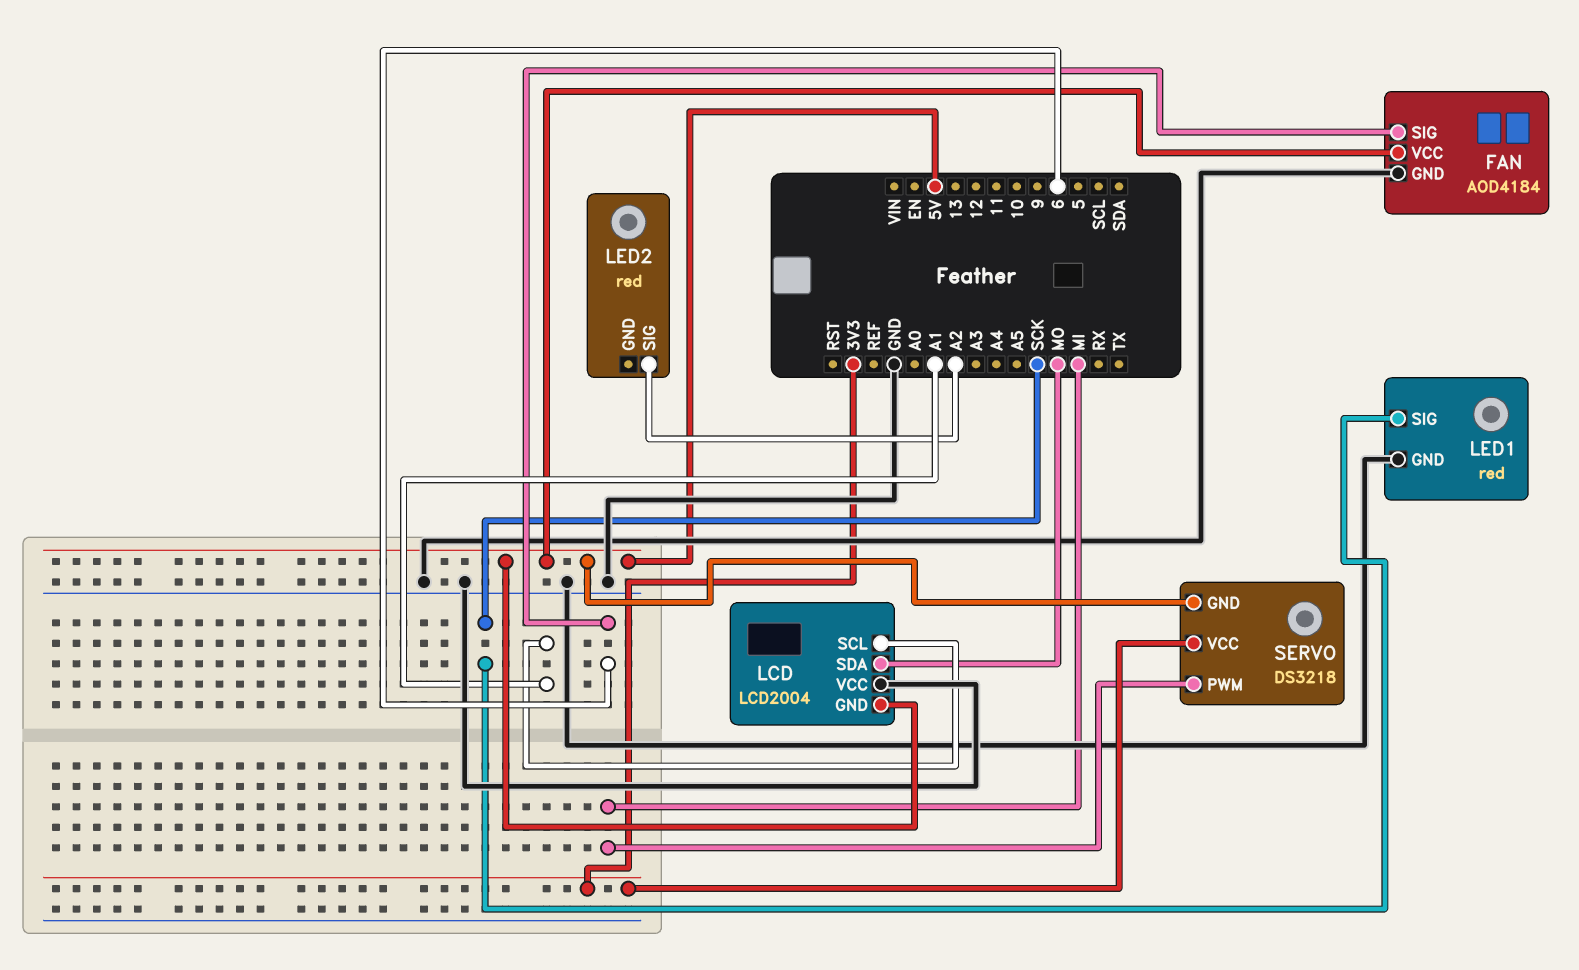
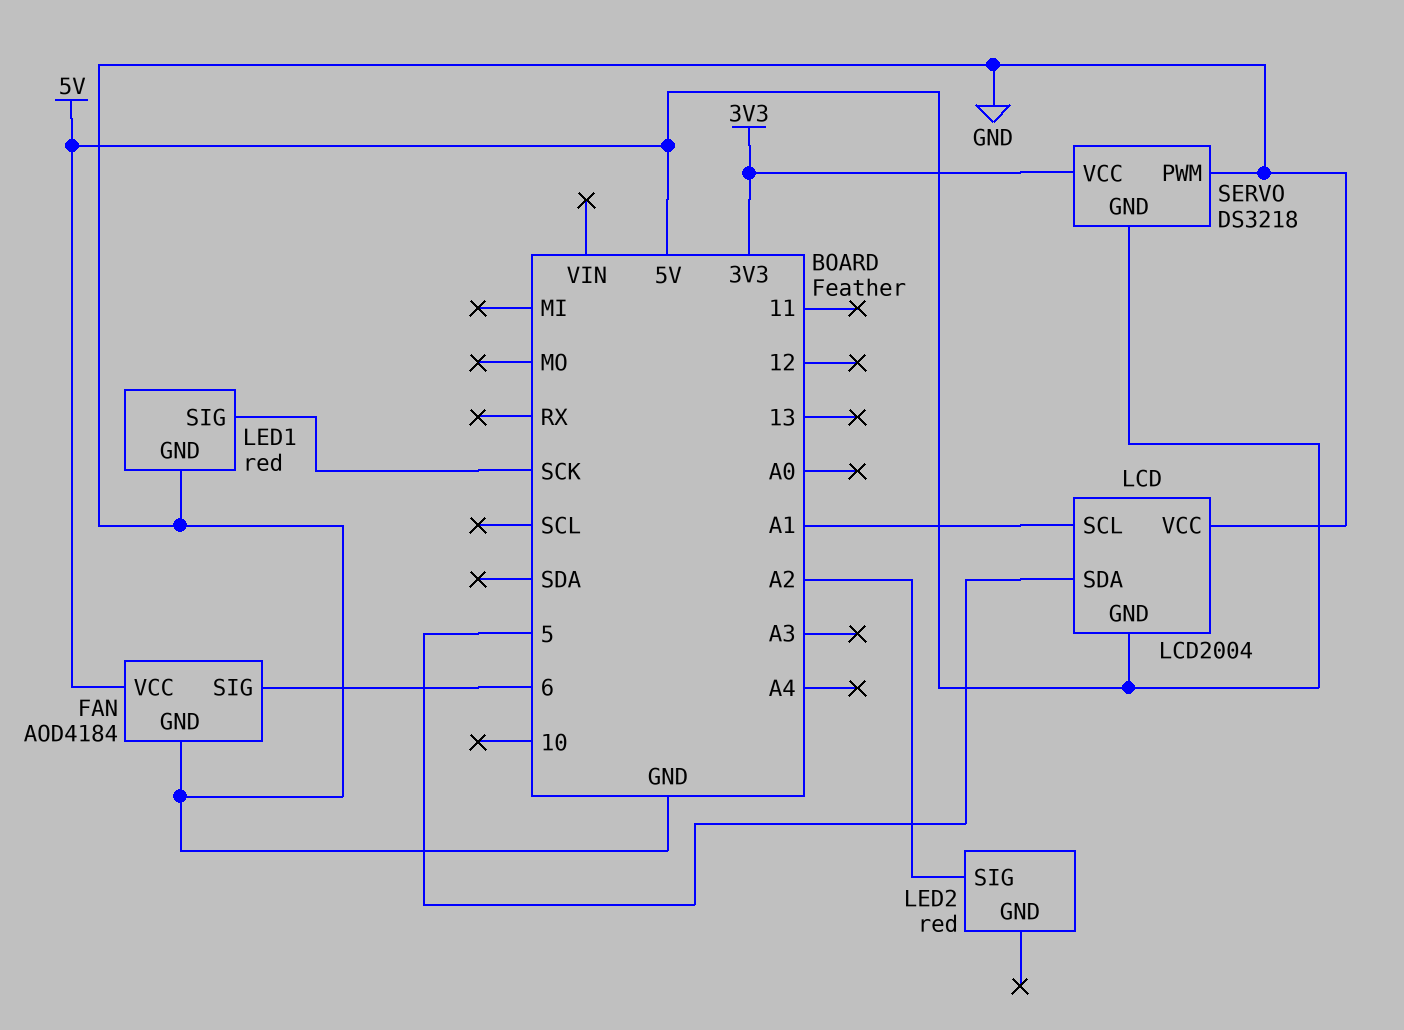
LCD pin SDA: MO -> 5
SERVO pin PWM: MI -> GND

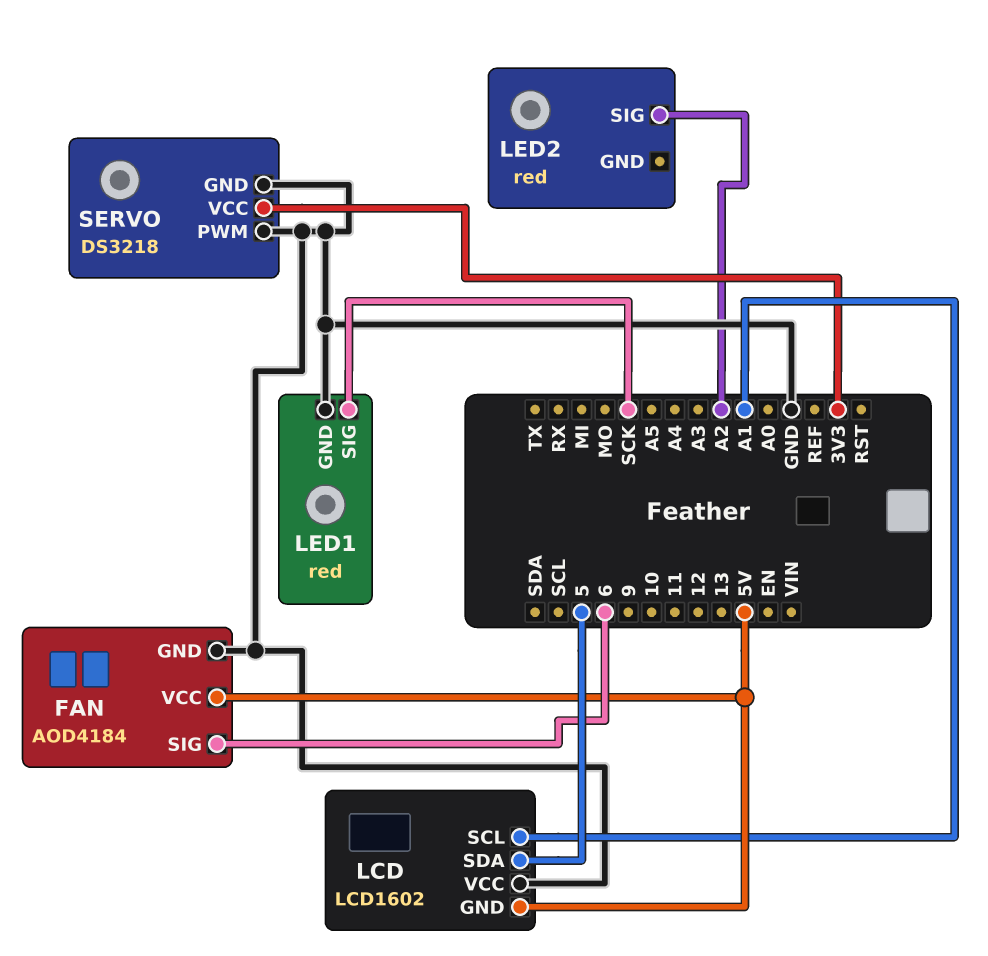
LCD: LCD2004 -> LCD1602
SERVO pin GND: 5V -> GND

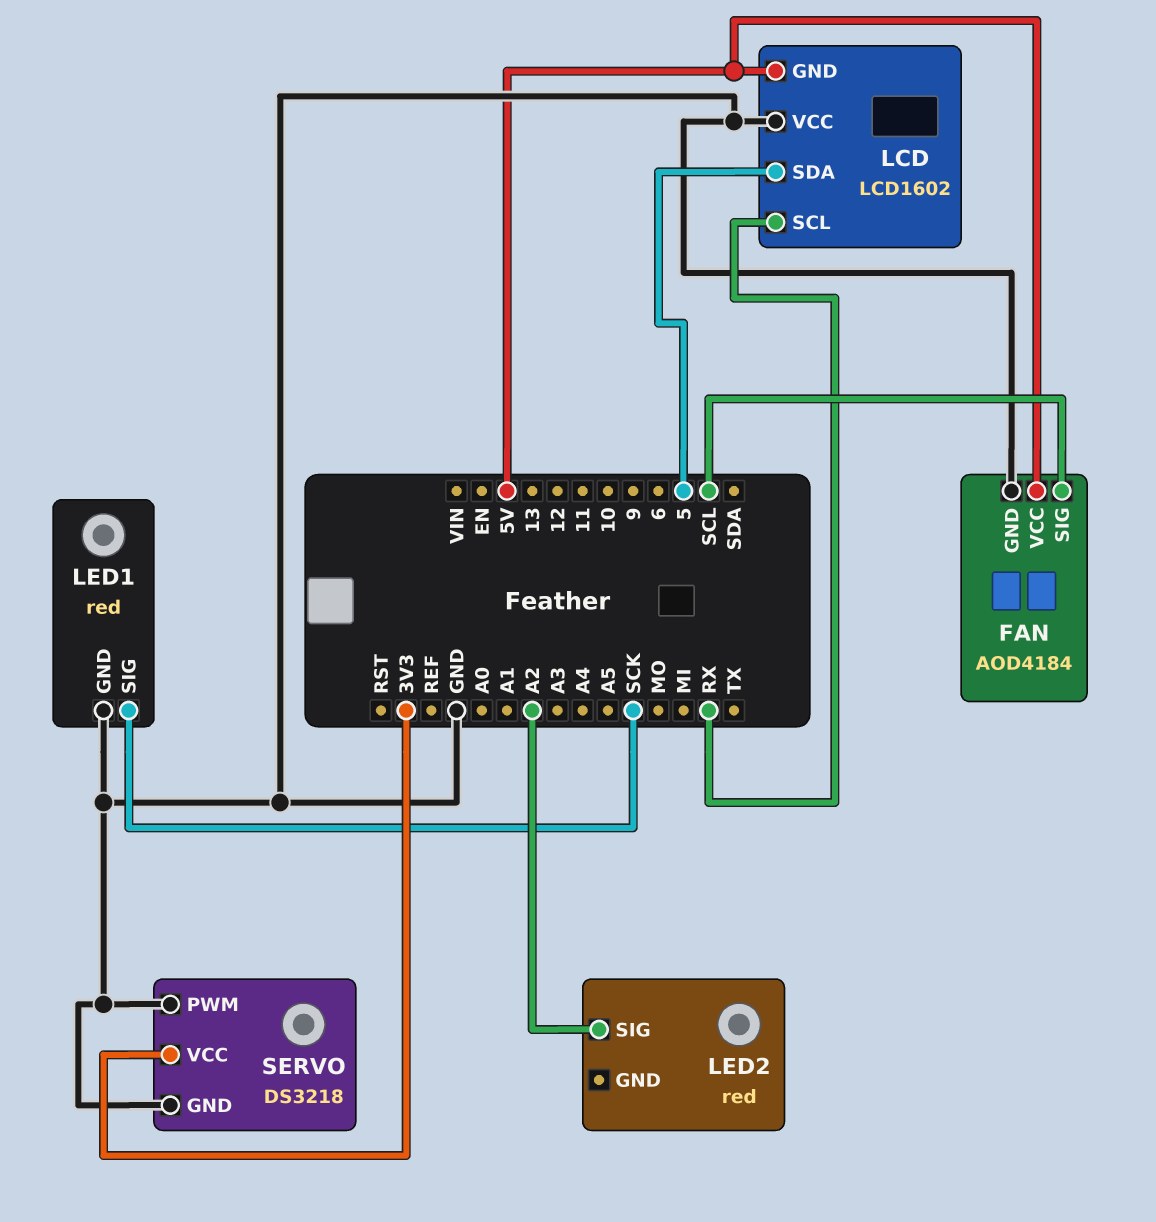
FAN pin SIG: 6 -> SCL
LCD pin SCL: A1 -> RX

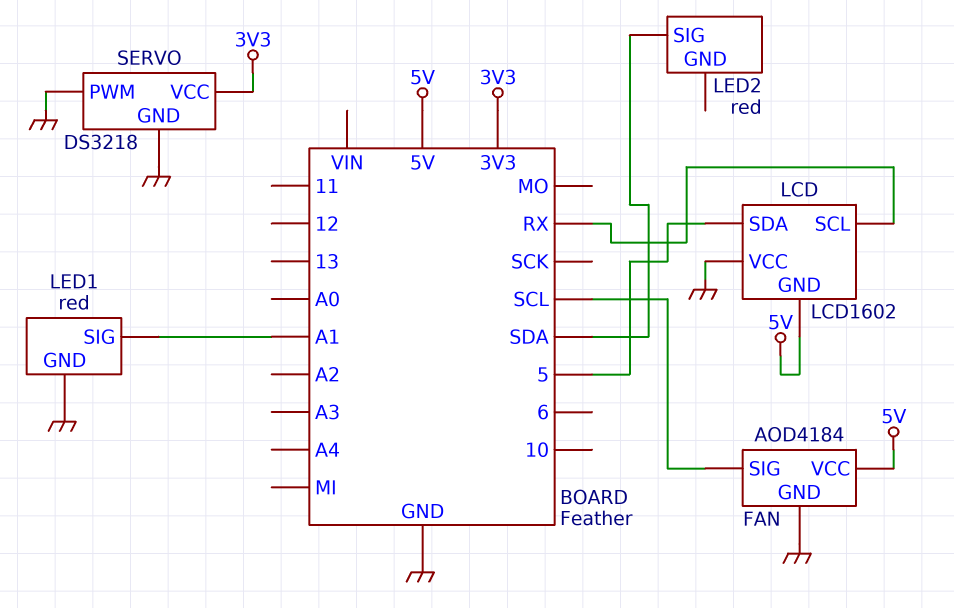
LED1 pin SIG: SCK -> A1
LED2 pin SIG: A2 -> SDA

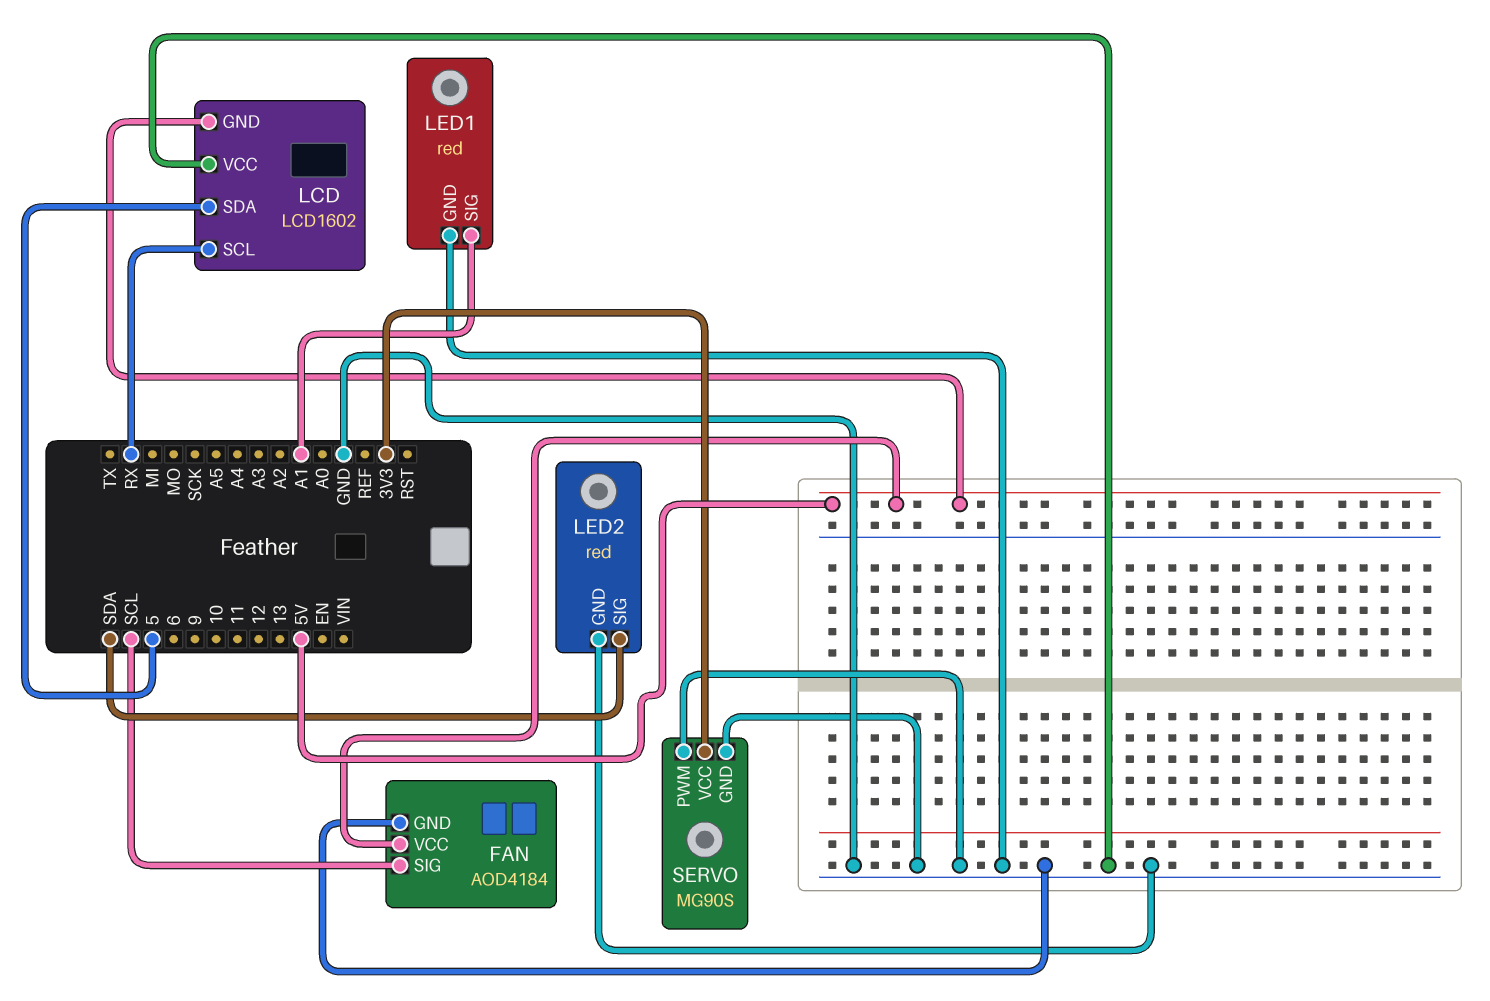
LED2 pin GND: none -> GND
SERVO: DS3218 -> MG90S

